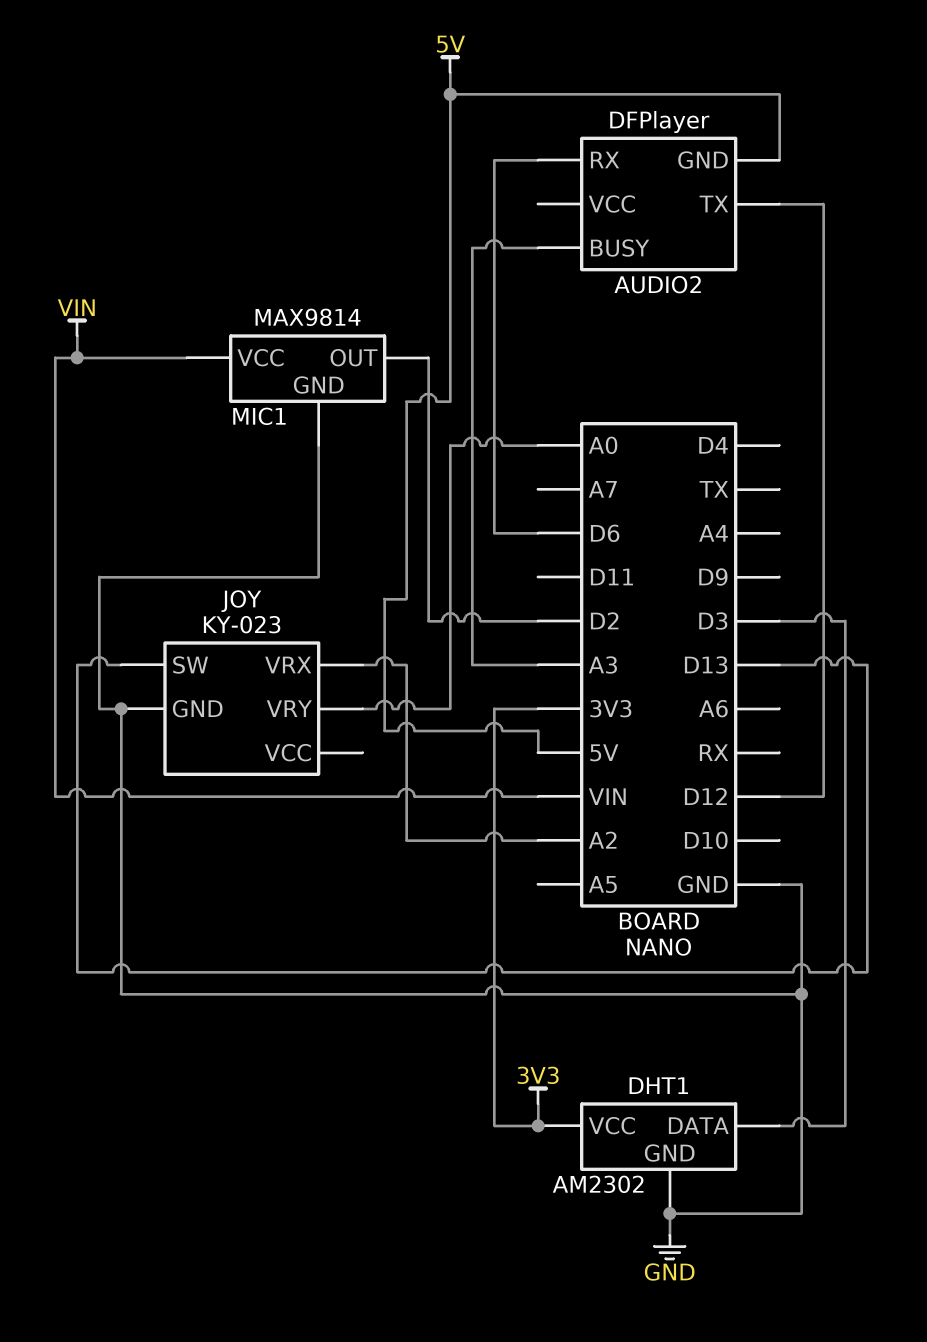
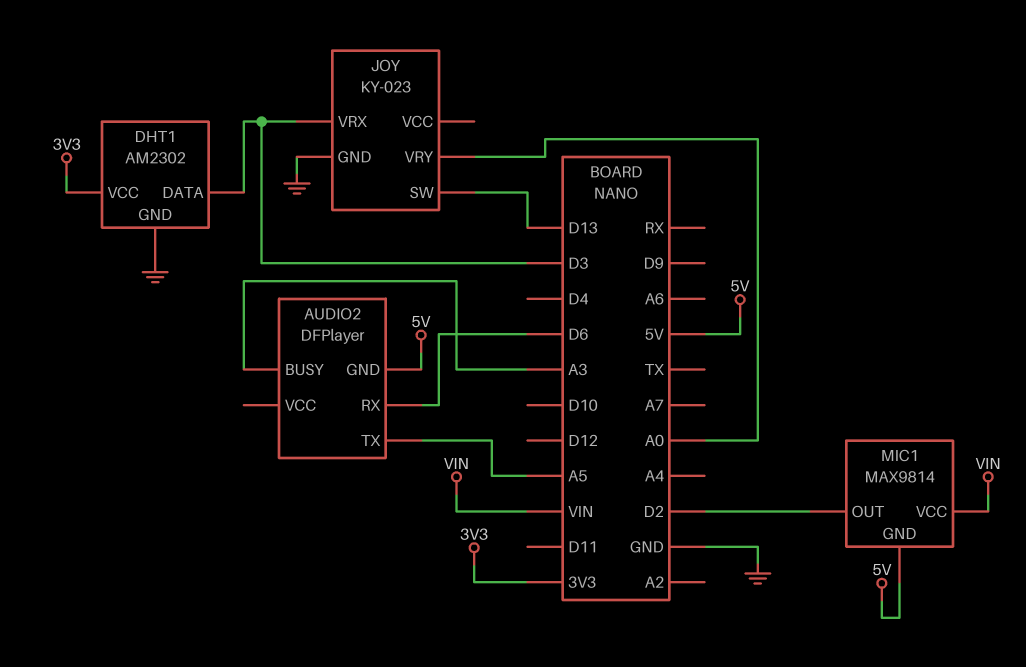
AUDIO2 pin TX: D12 -> A5
JOY pin VRX: A2 -> D3
MIC1 pin GND: GND -> 5V

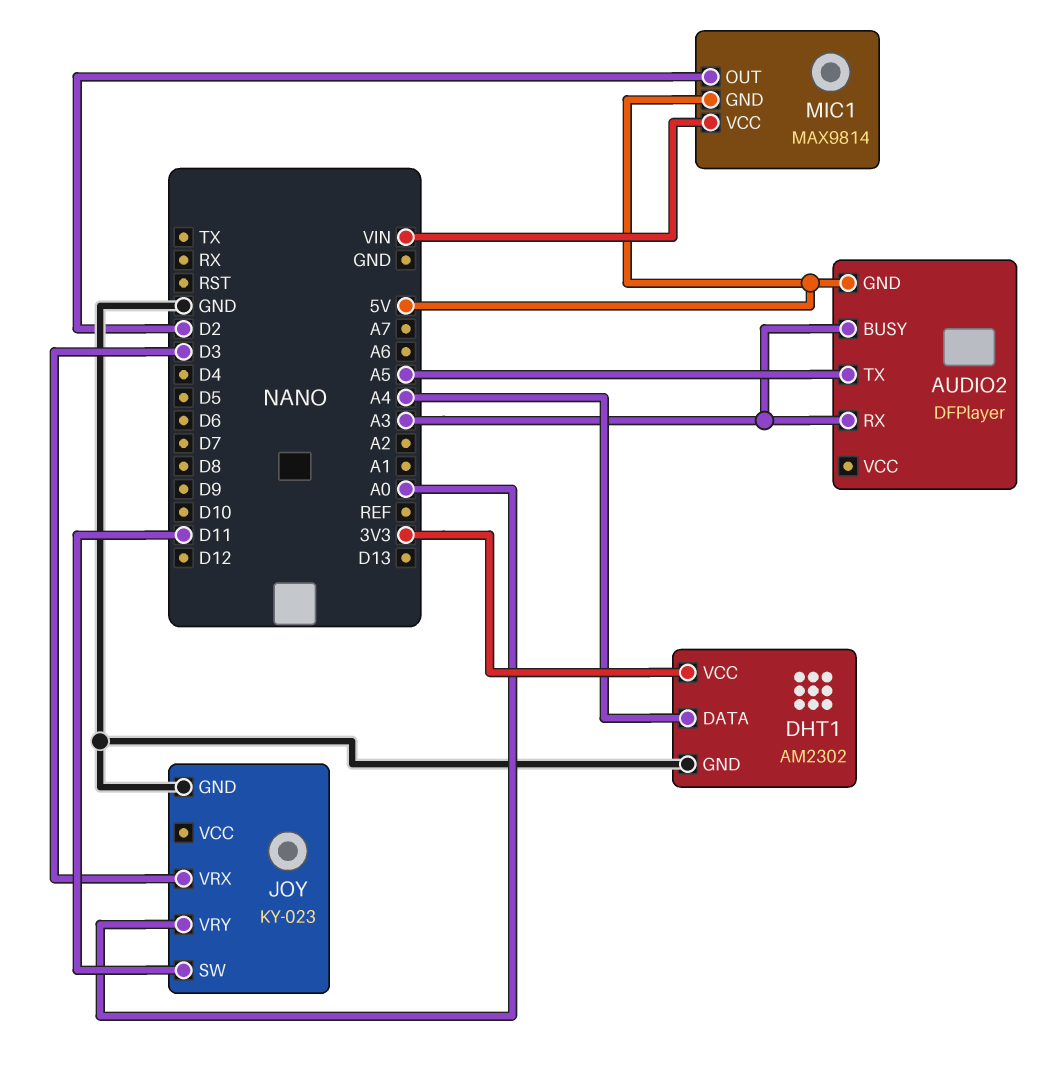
AUDIO2 pin RX: D6 -> A3
DHT1 pin DATA: D3 -> A4
JOY pin SW: D13 -> D11

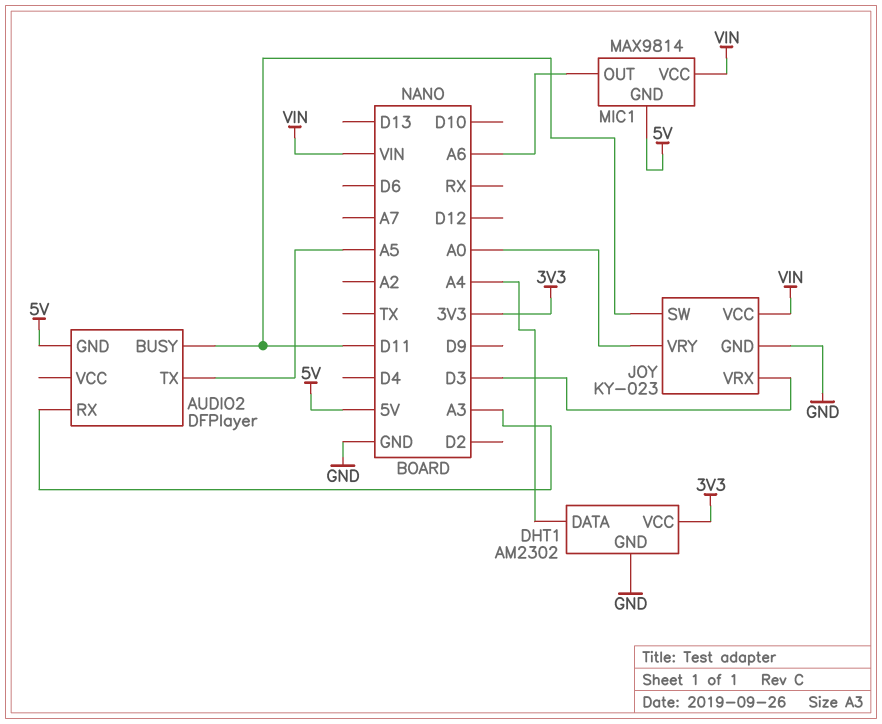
AUDIO2 pin BUSY: A3 -> D11
JOY pin VCC: none -> VIN
MIC1 pin OUT: D2 -> A6

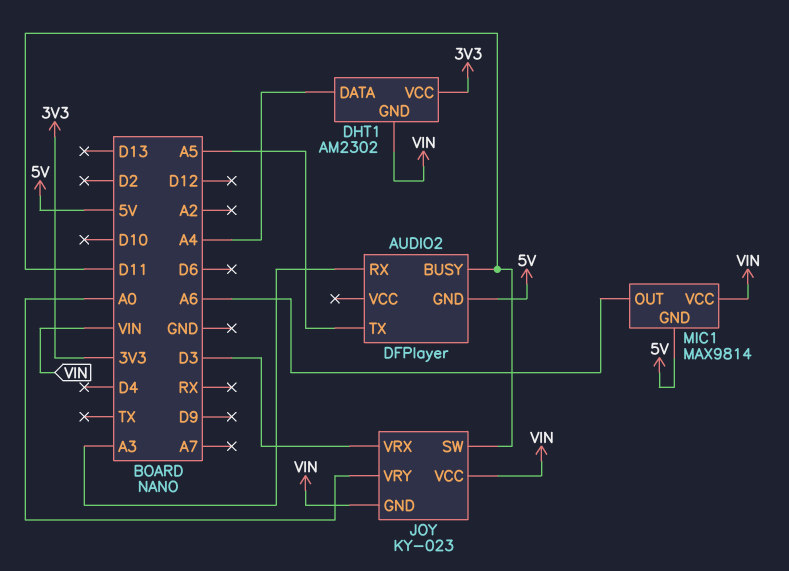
DHT1 pin GND: GND -> VIN
JOY pin GND: GND -> VIN

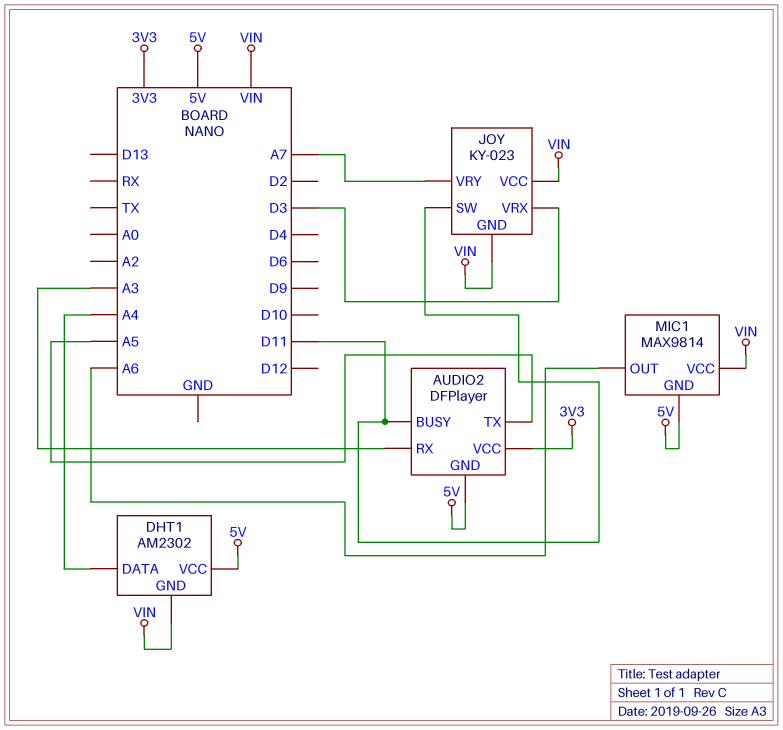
AUDIO2 pin VCC: none -> 3V3
DHT1 pin VCC: 3V3 -> 5V
JOY pin VRY: A0 -> A7

